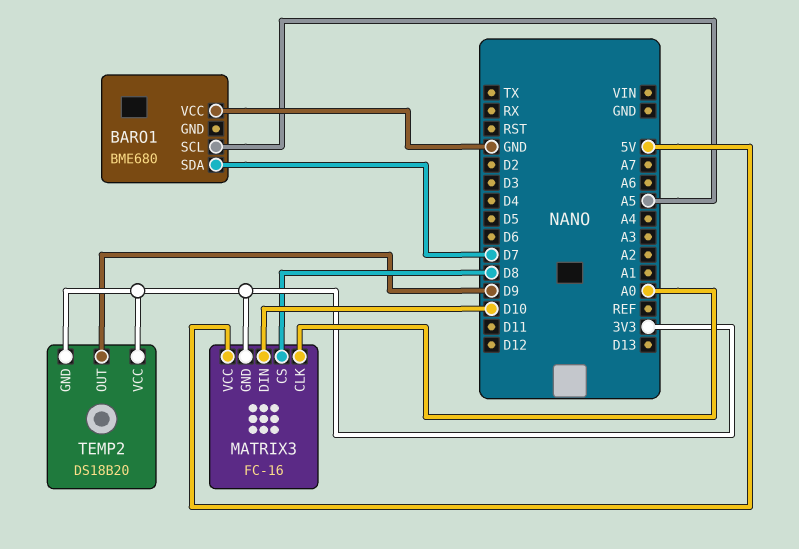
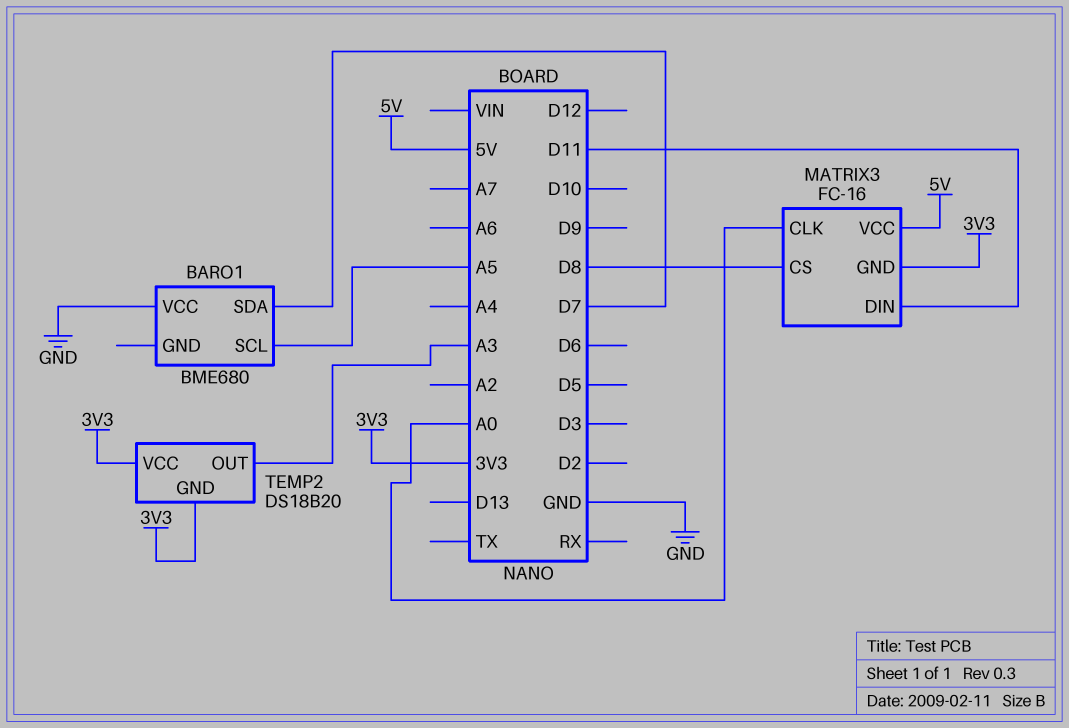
MATRIX3 pin DIN: D10 -> D11
TEMP2 pin OUT: D9 -> A3

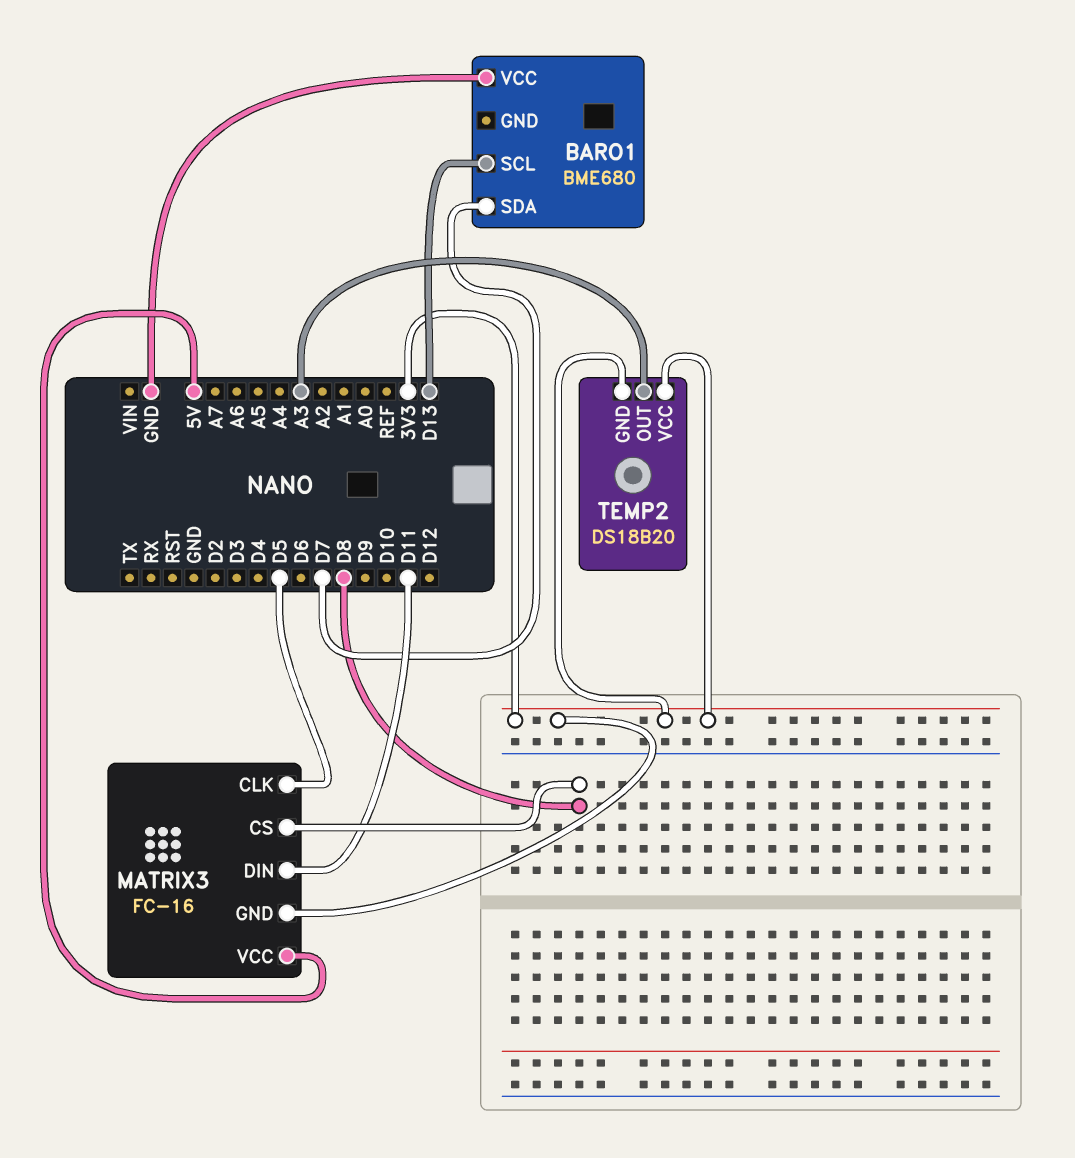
BARO1 pin SCL: A5 -> D13
MATRIX3 pin CLK: A0 -> D5

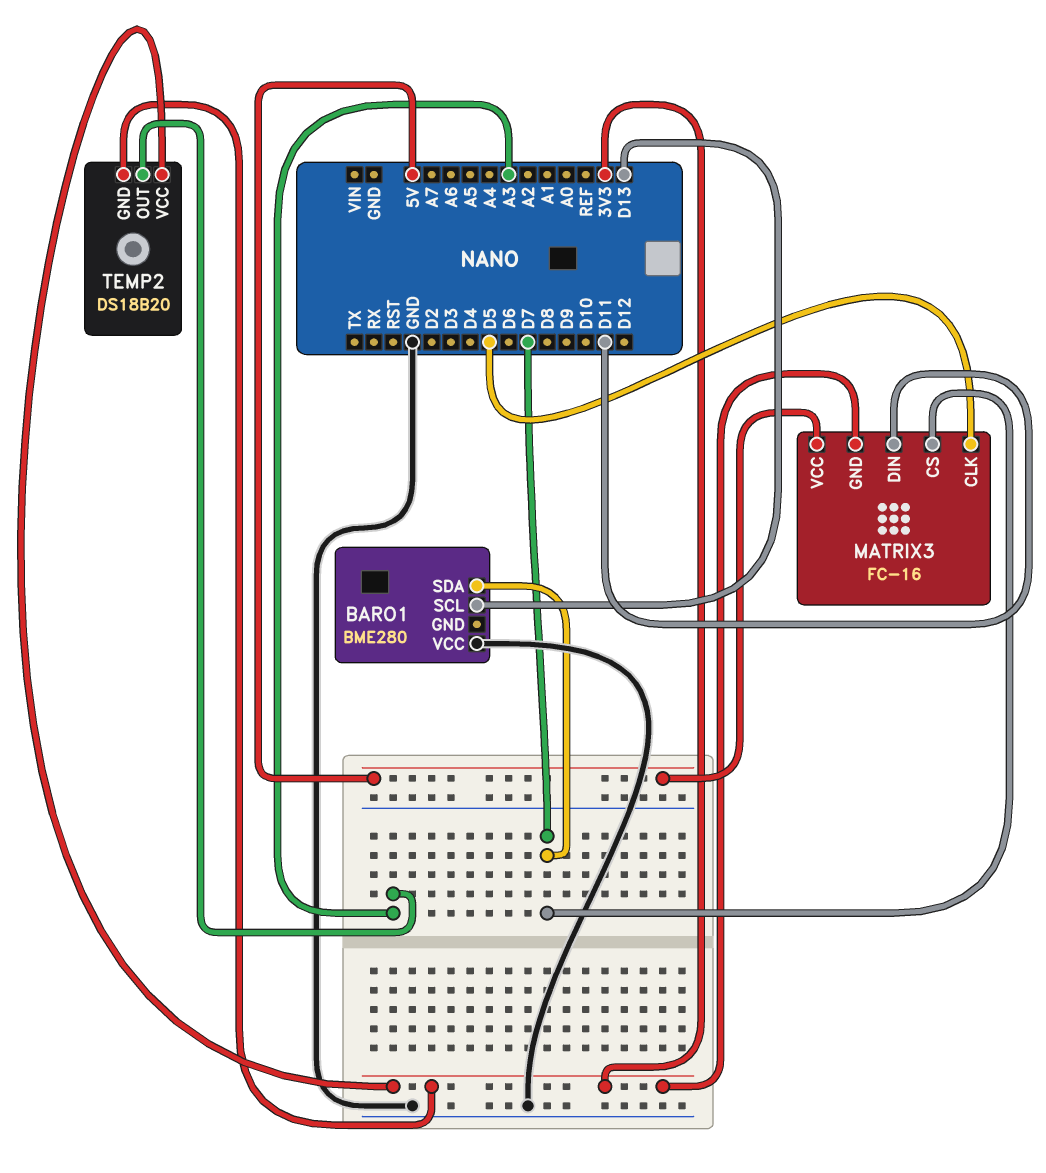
BARO1: BME680 -> BME280
MATRIX3 pin CS: D8 -> D7

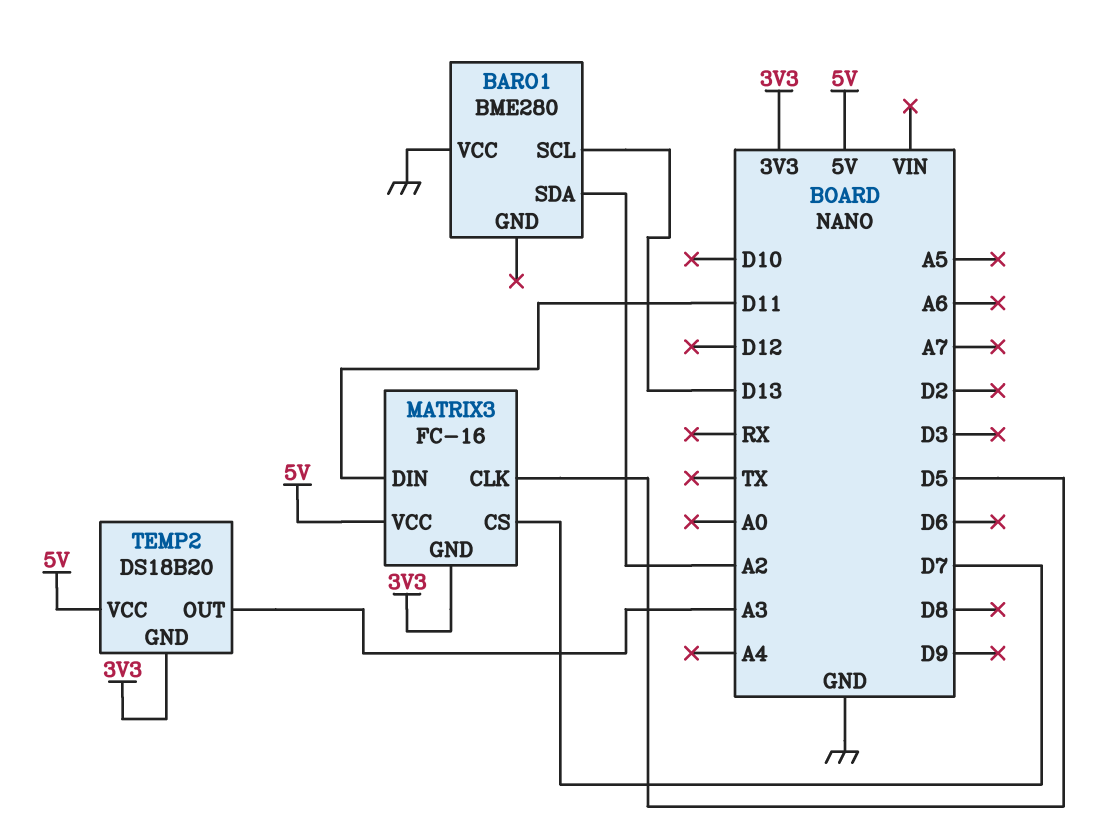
BARO1 pin SDA: D7 -> A2
TEMP2 pin VCC: 3V3 -> 5V

